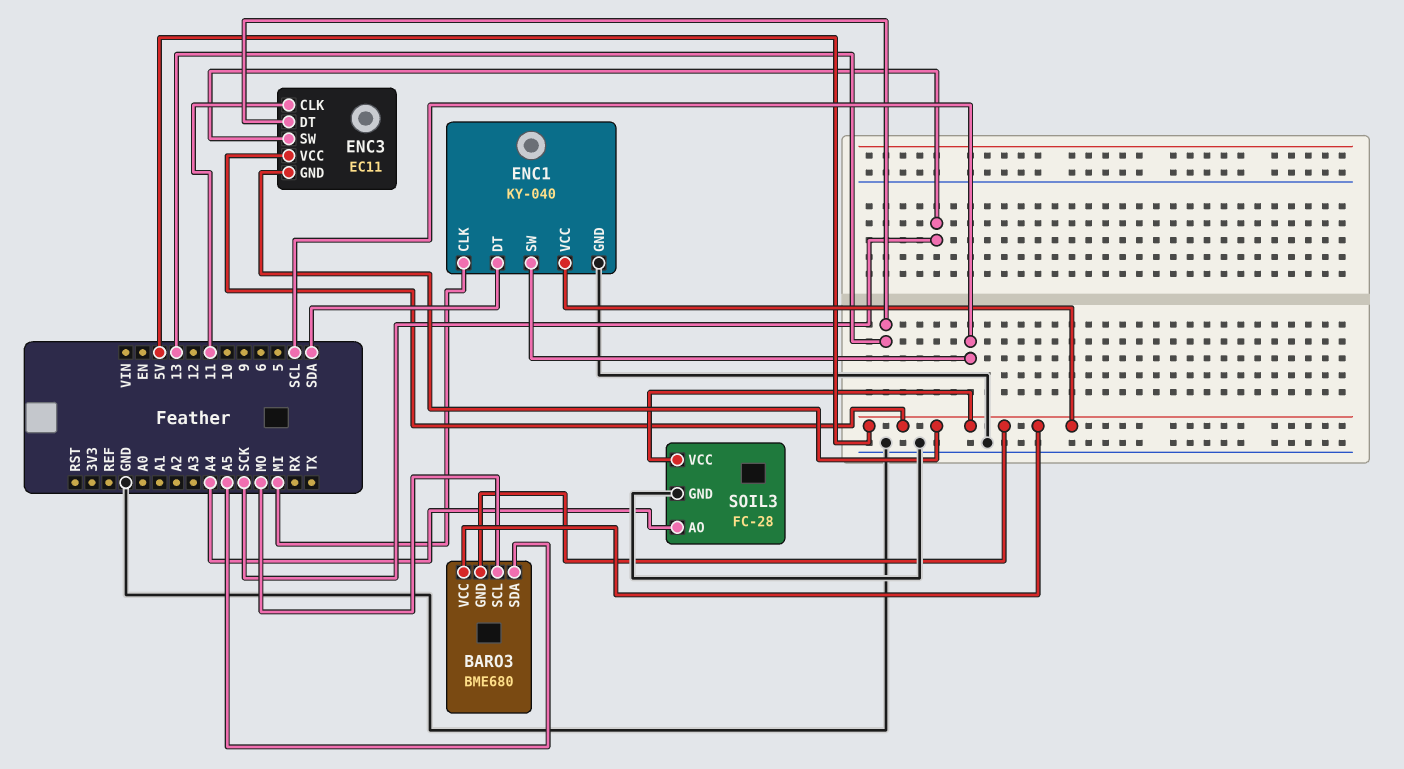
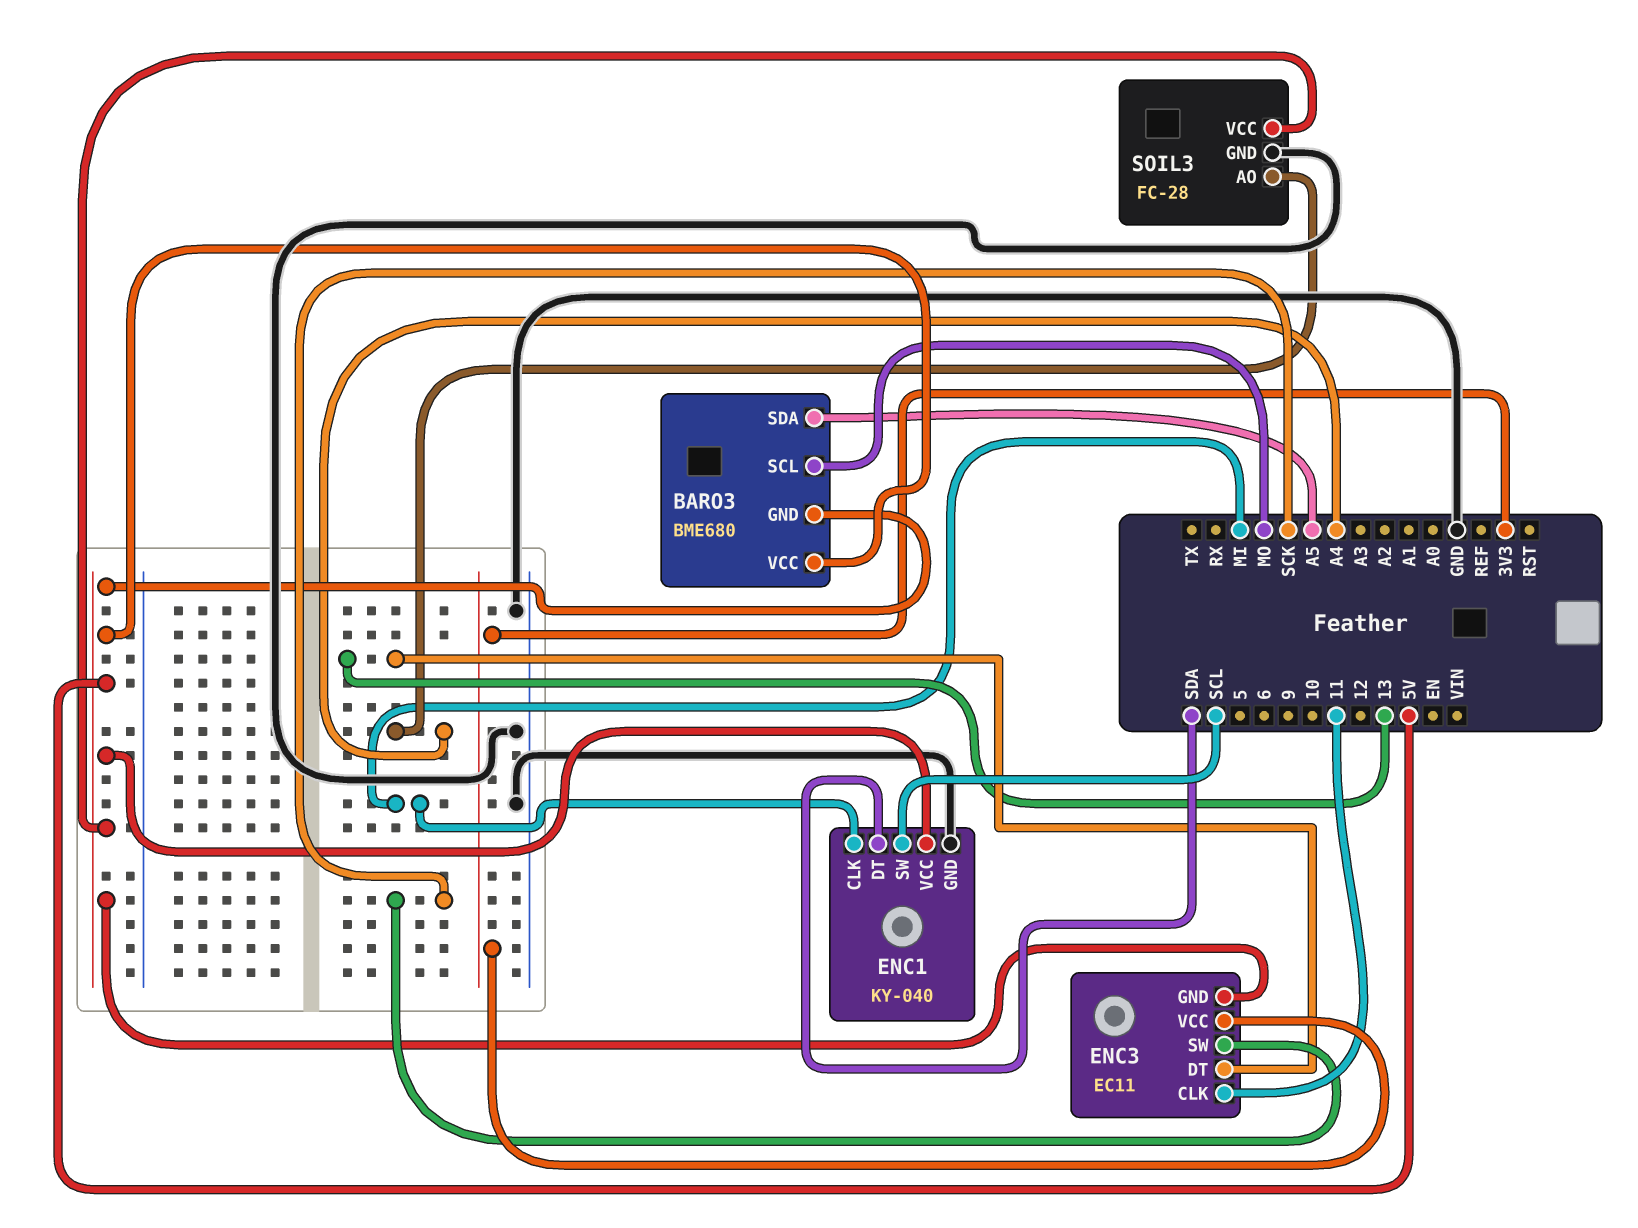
ENC3 pin VCC: 5V -> 3V3

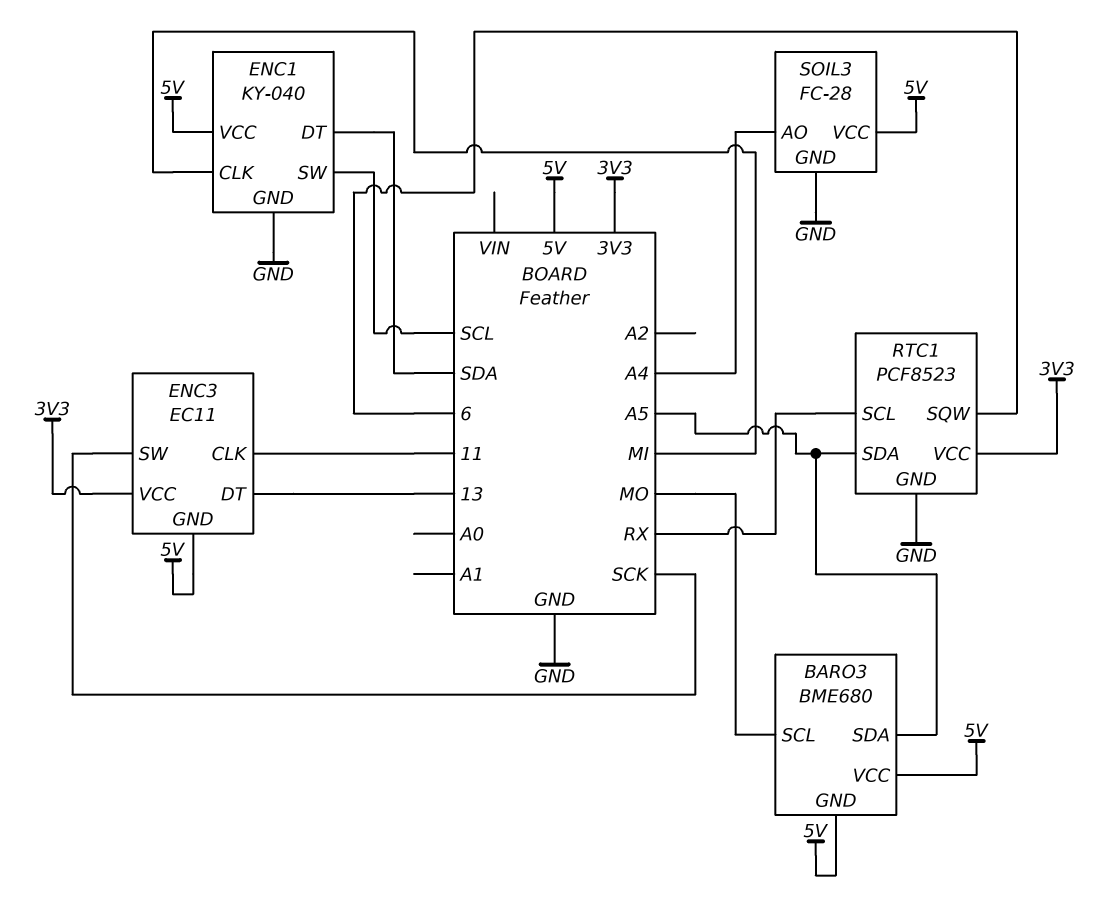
RTC1: none -> PCF8523
RTC1 pin GND: none -> GND
RTC1 pin SCL: none -> RX
RTC1 pin SDA: none -> A5
RTC1 pin SQW: none -> 6
RTC1 pin VCC: none -> 3V3

